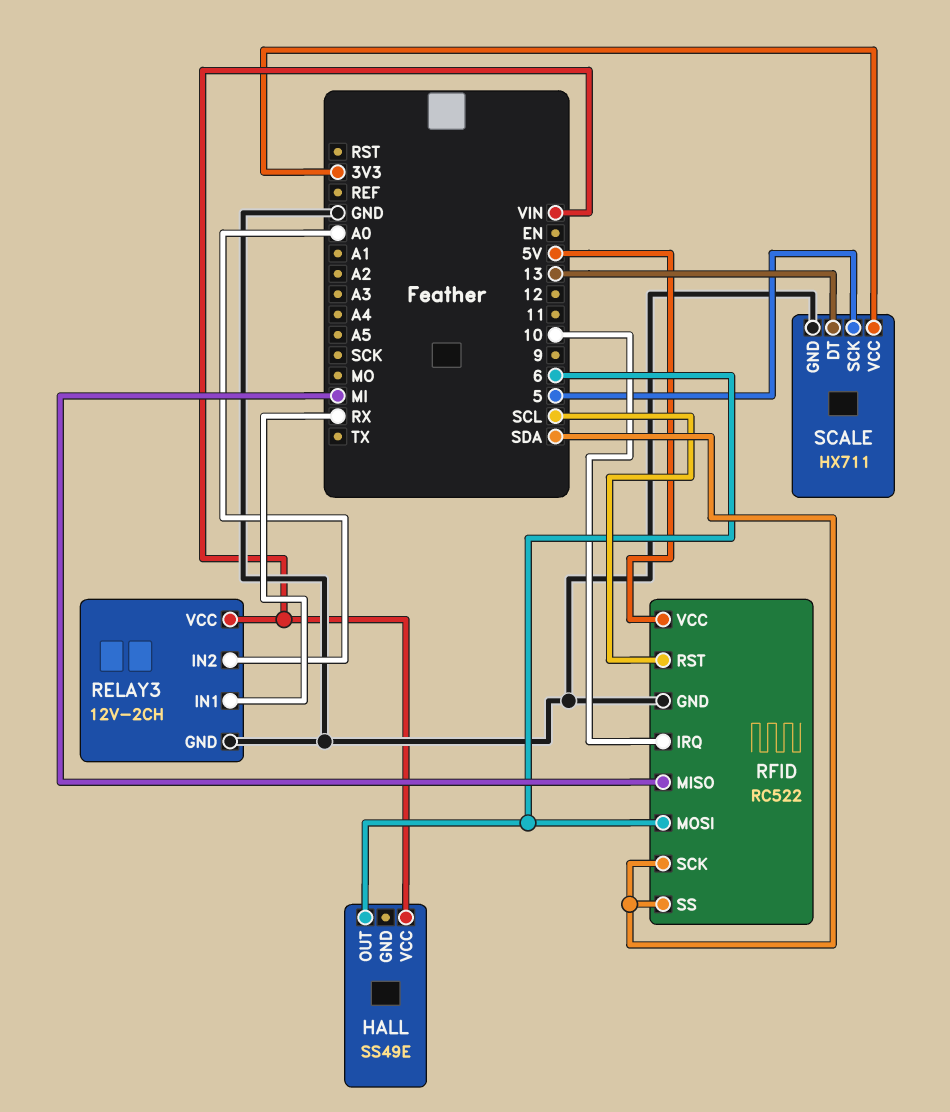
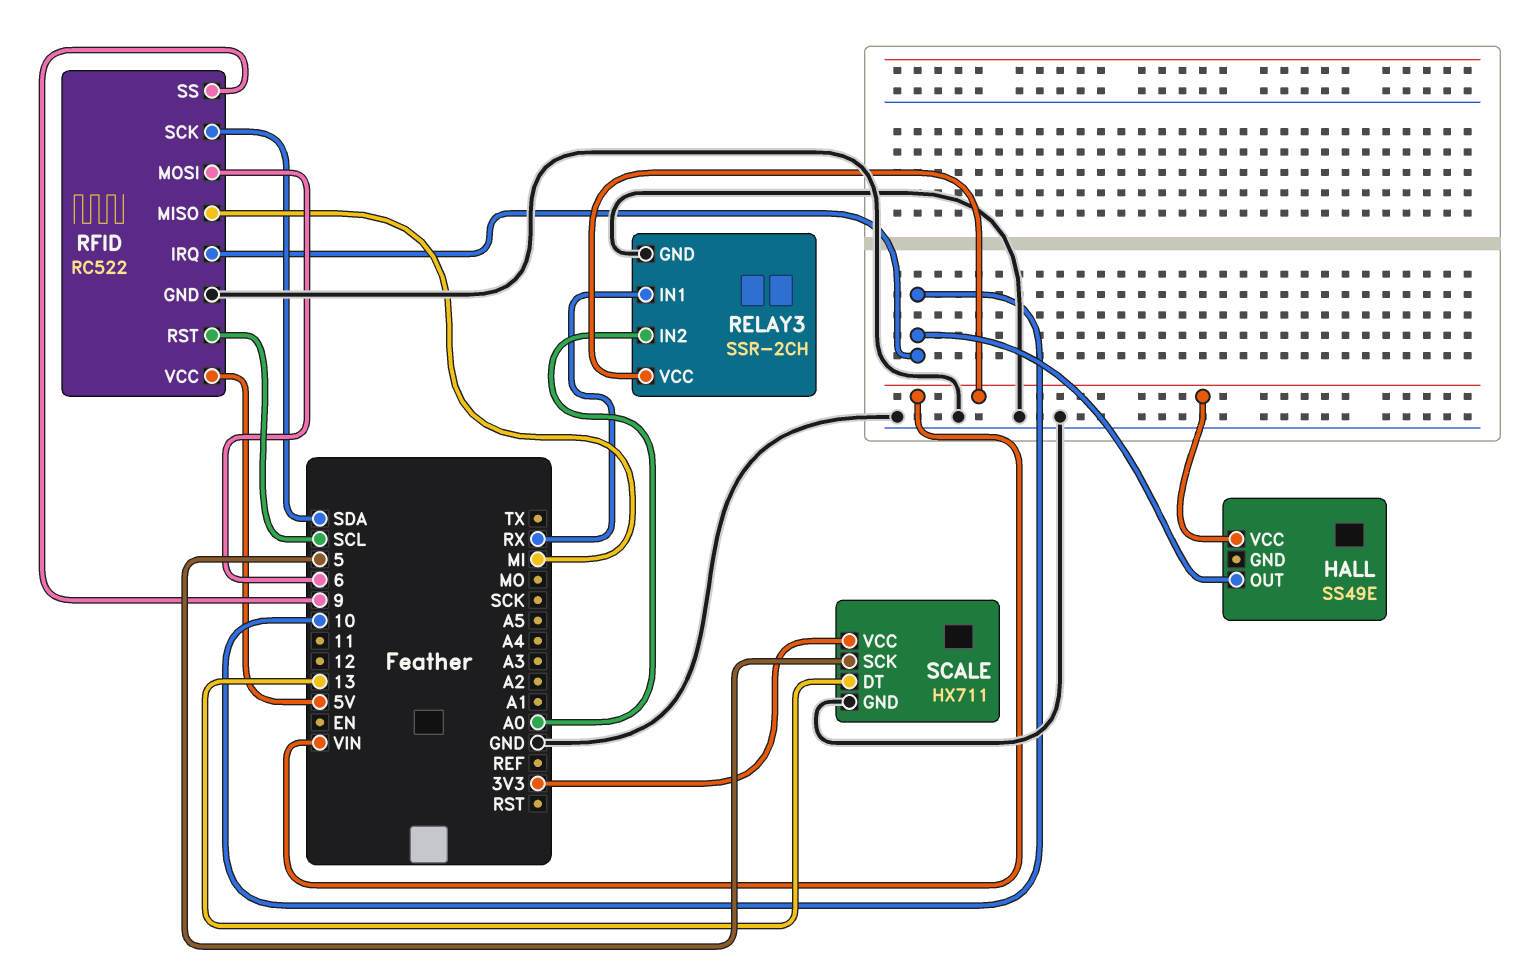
HALL pin OUT: 6 -> 10
RELAY3: 12V-2CH -> SSR-2CH
RFID pin SS: SDA -> 9

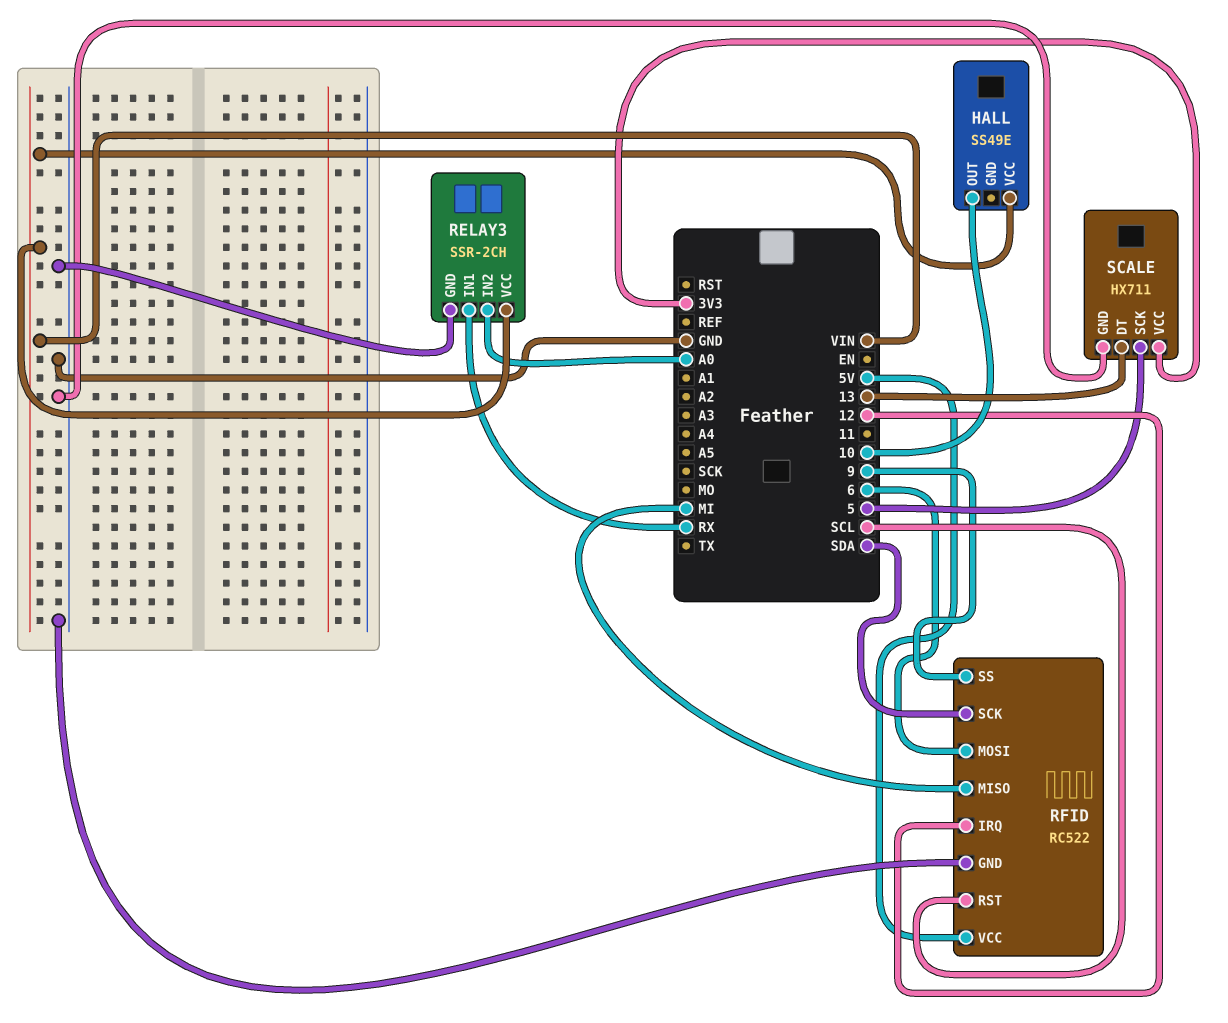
RFID pin IRQ: 10 -> 12

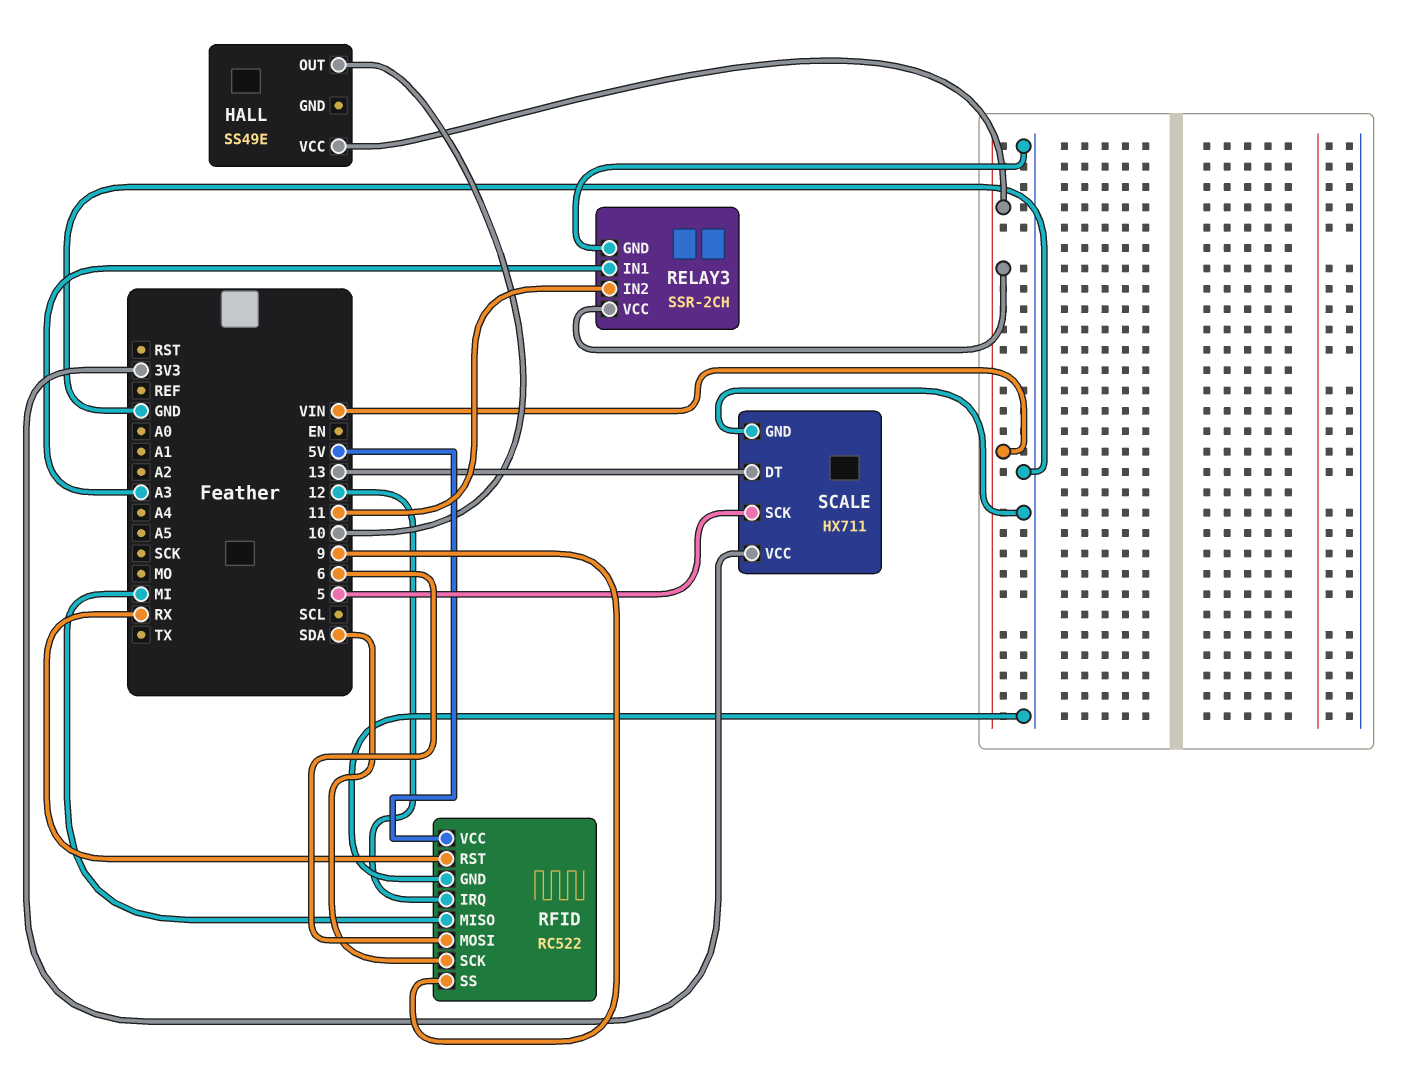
RELAY3 pin IN1: RX -> A3
RELAY3 pin IN2: A0 -> 11
RFID pin RST: SCL -> RX

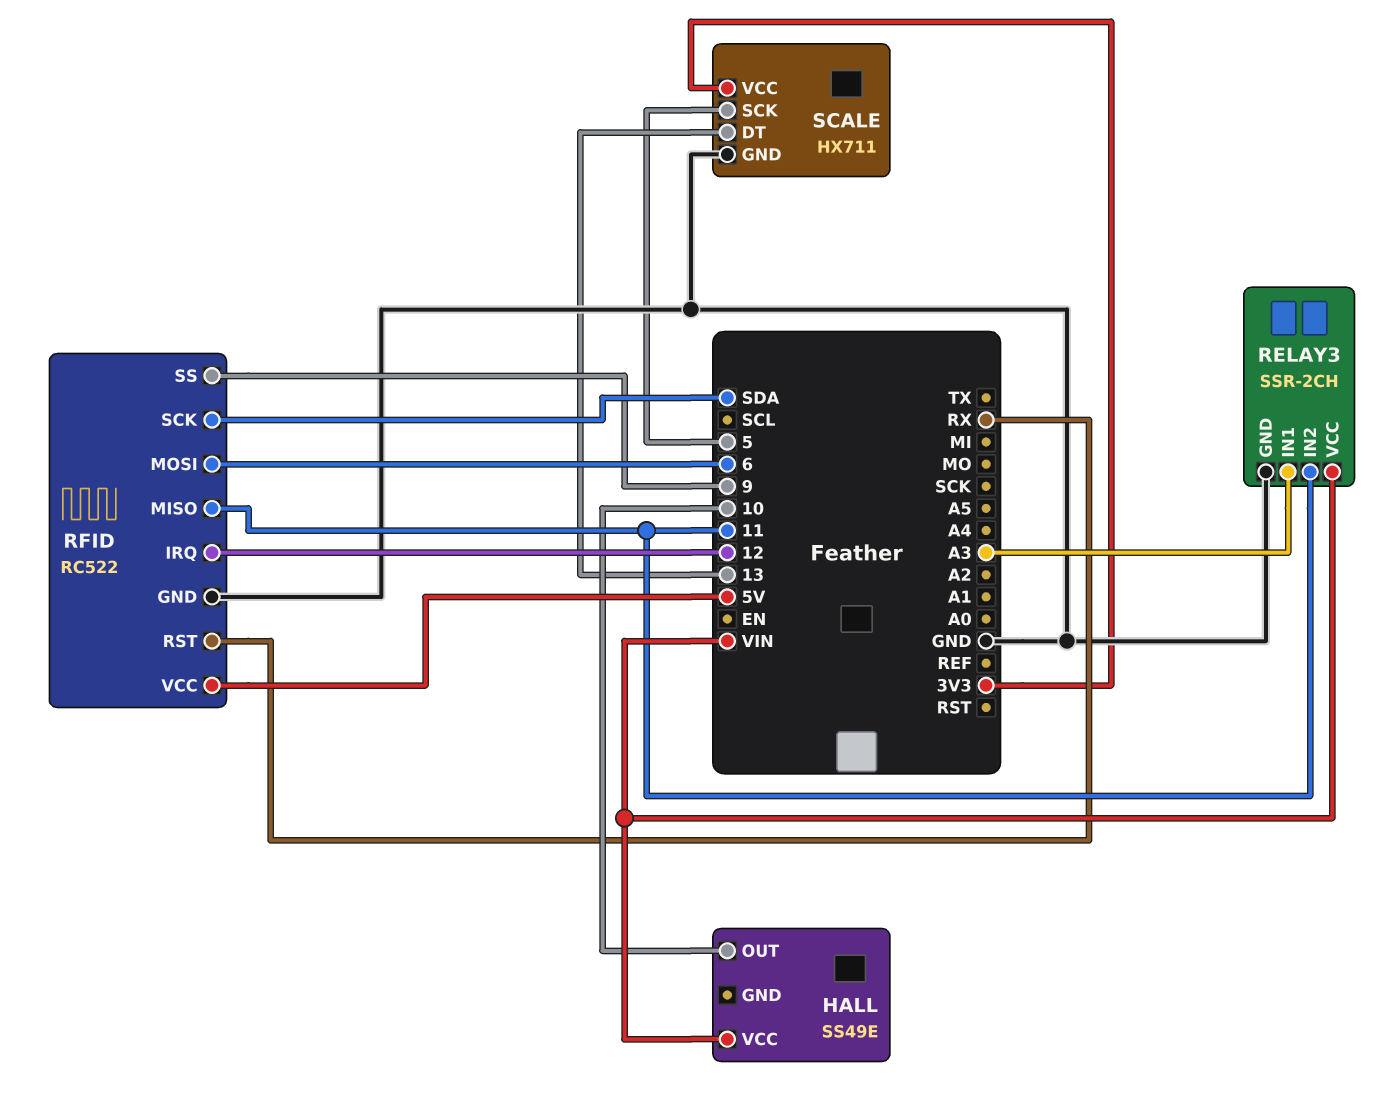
RFID pin MISO: MI -> 11

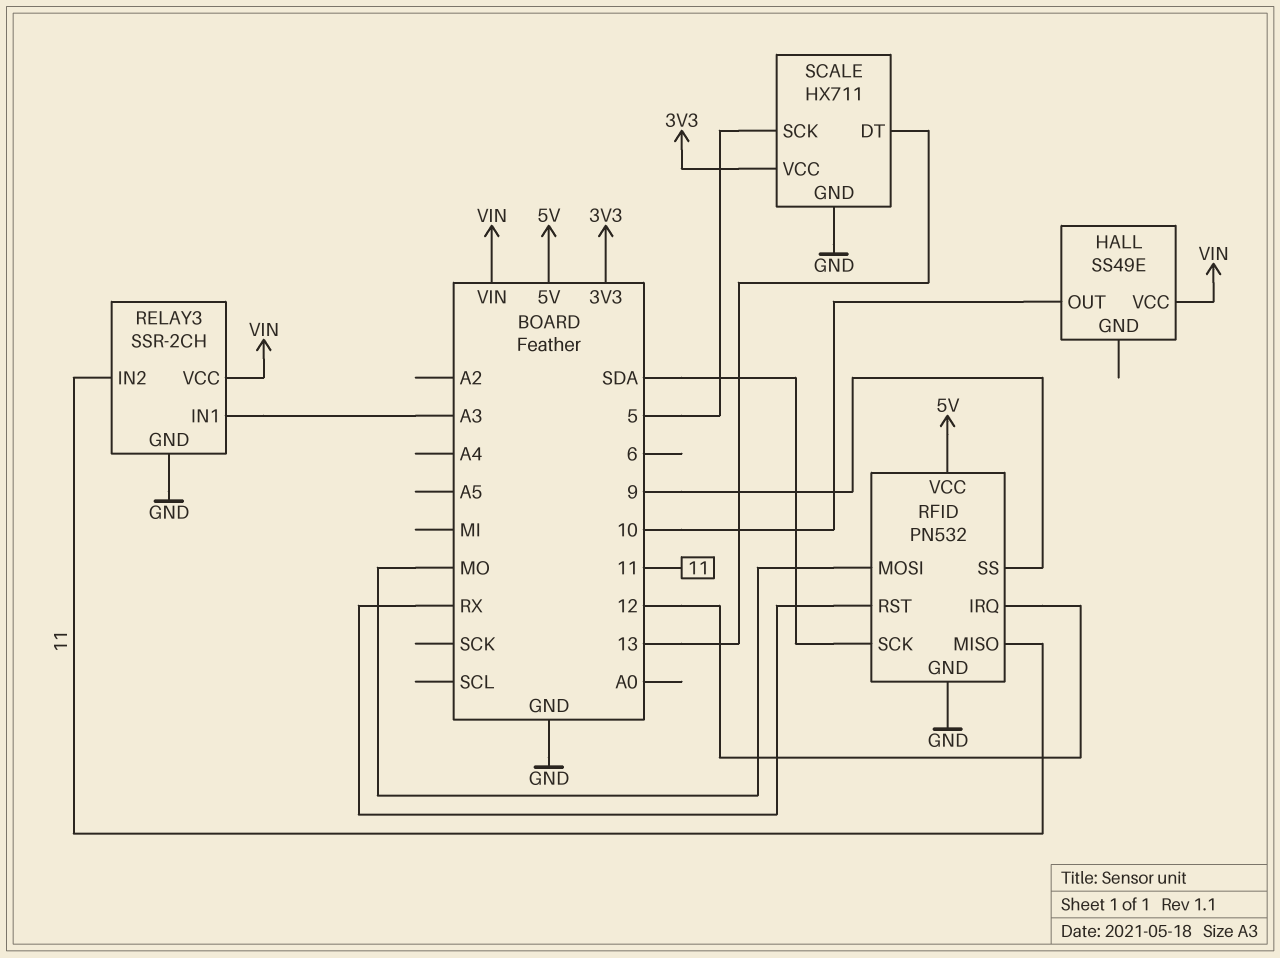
RFID: RC522 -> PN532
RFID pin MOSI: 6 -> MO

